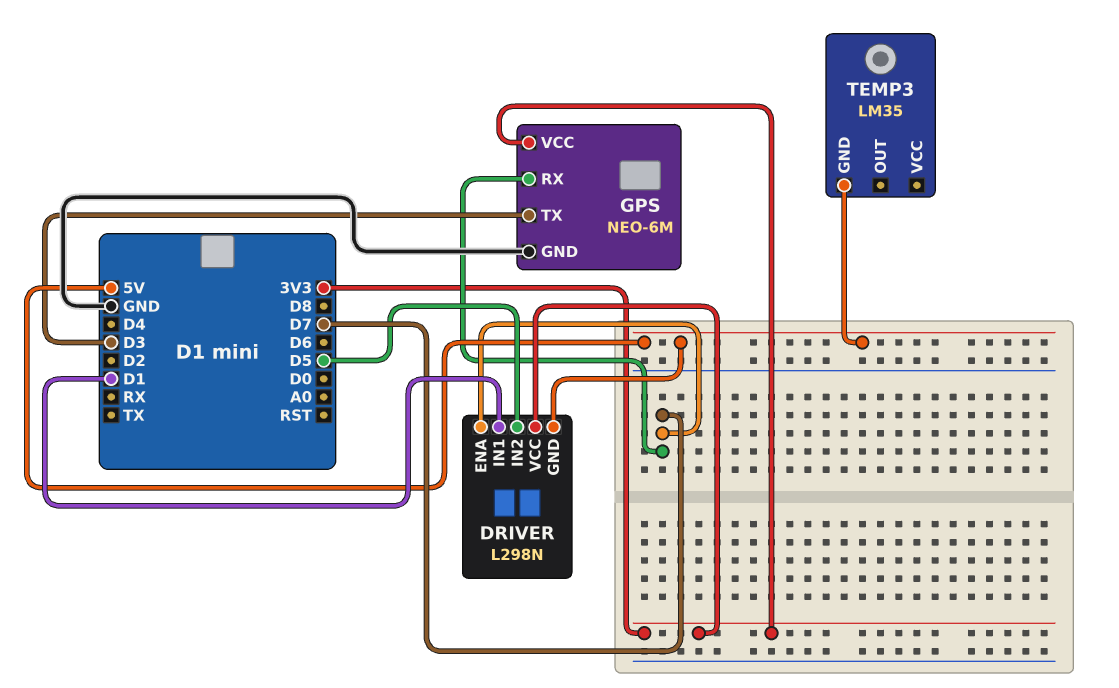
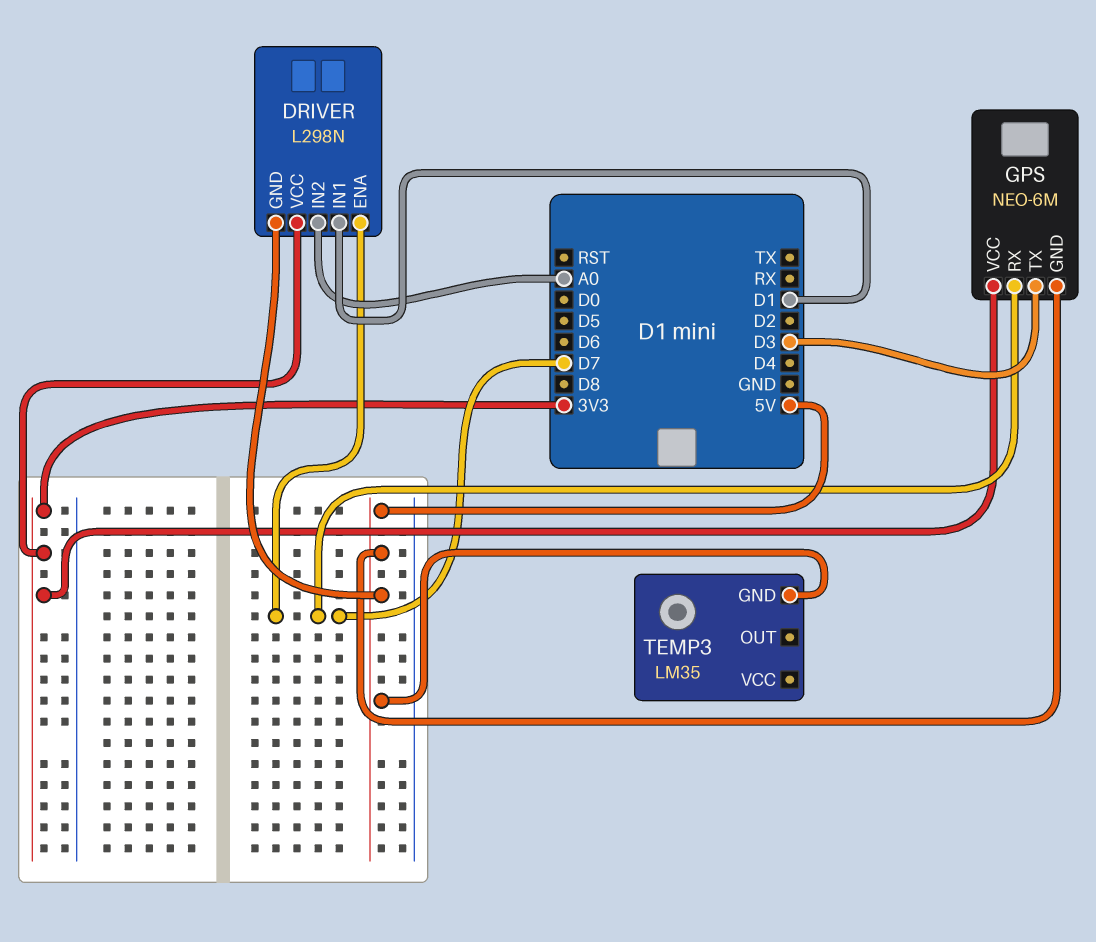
DRIVER pin IN2: D5 -> A0
GPS pin GND: GND -> 5V

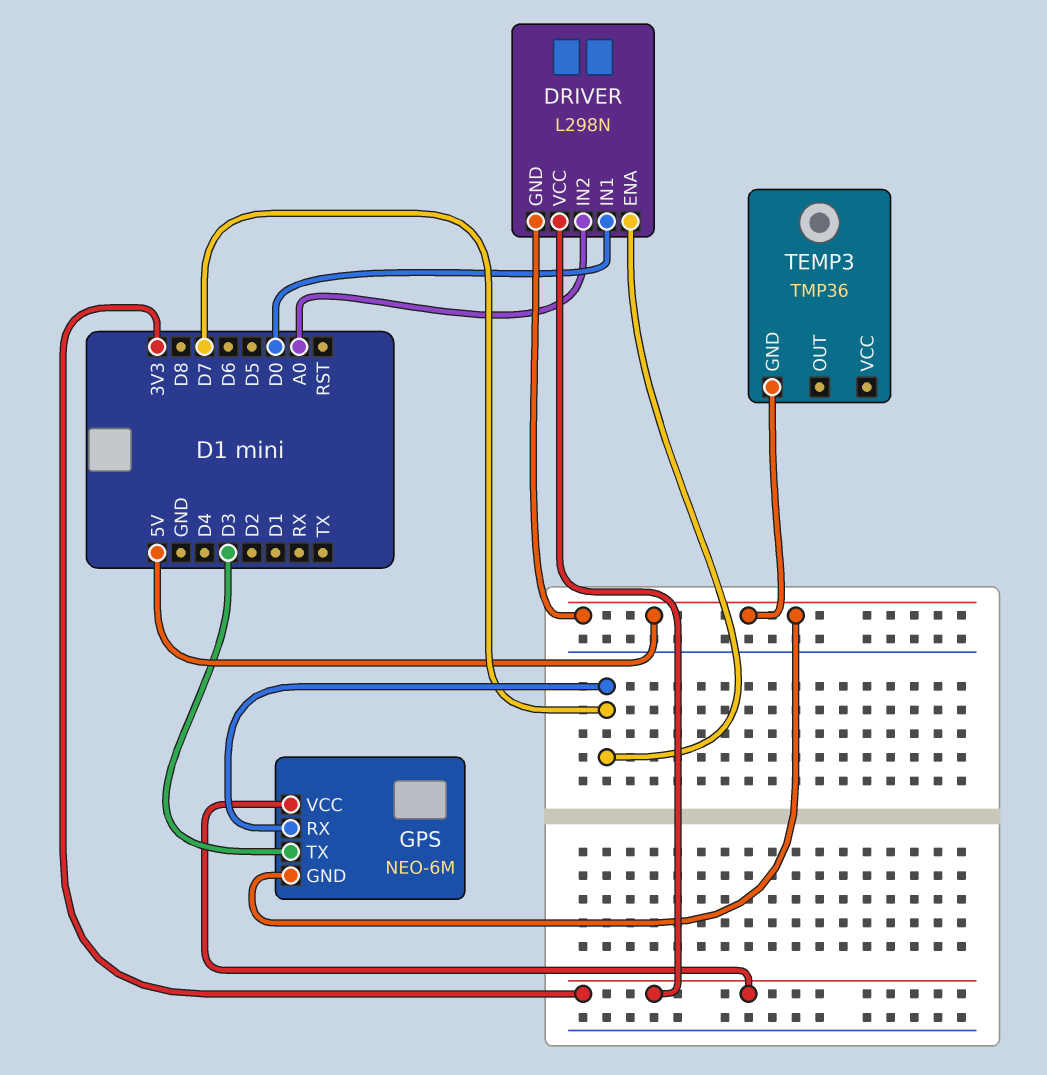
DRIVER pin IN1: D1 -> D0
TEMP3: LM35 -> TMP36

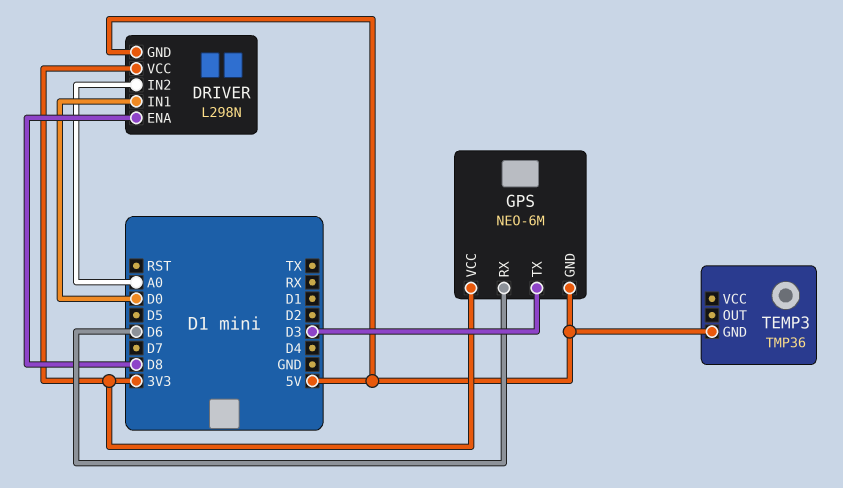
DRIVER pin ENA: D7 -> D8
GPS pin RX: D7 -> D6

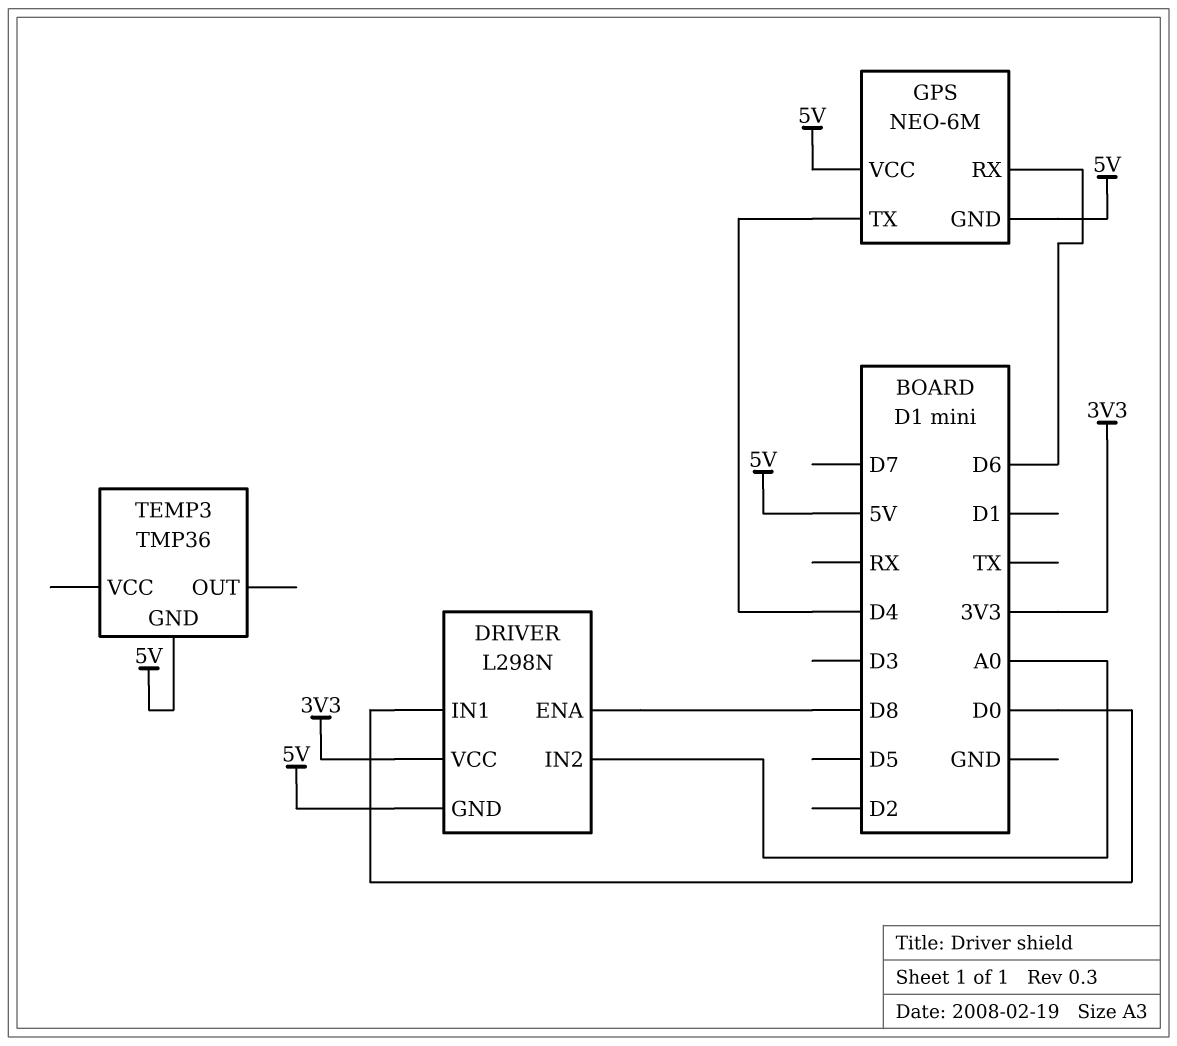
GPS pin TX: D3 -> D4
GPS pin VCC: 3V3 -> 5V

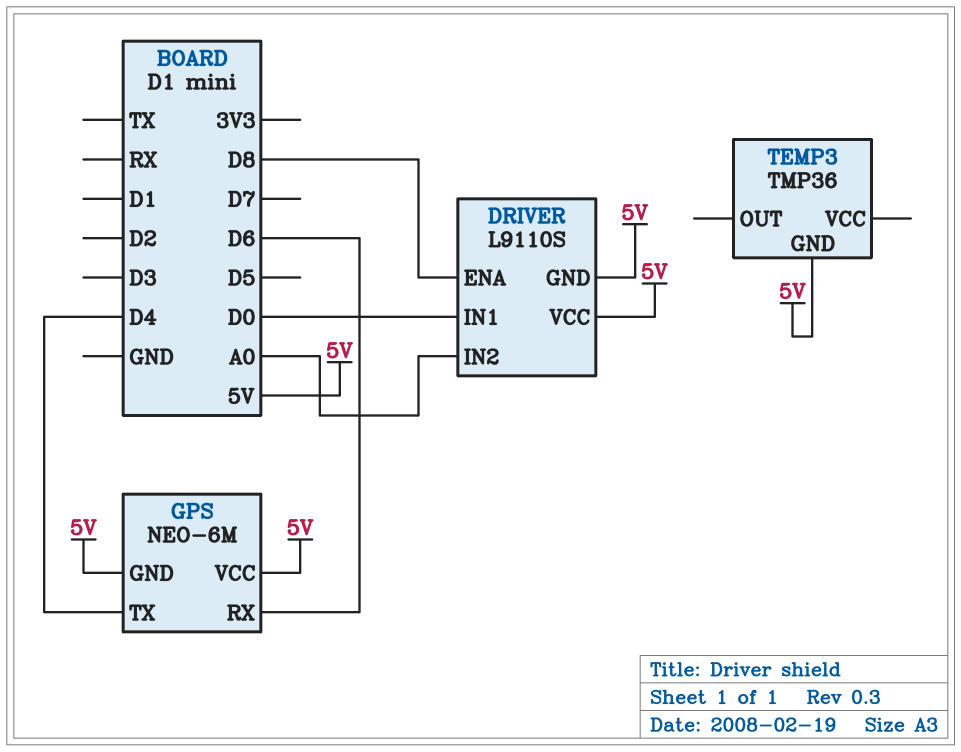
DRIVER: L298N -> L9110S
DRIVER pin VCC: 3V3 -> 5V

